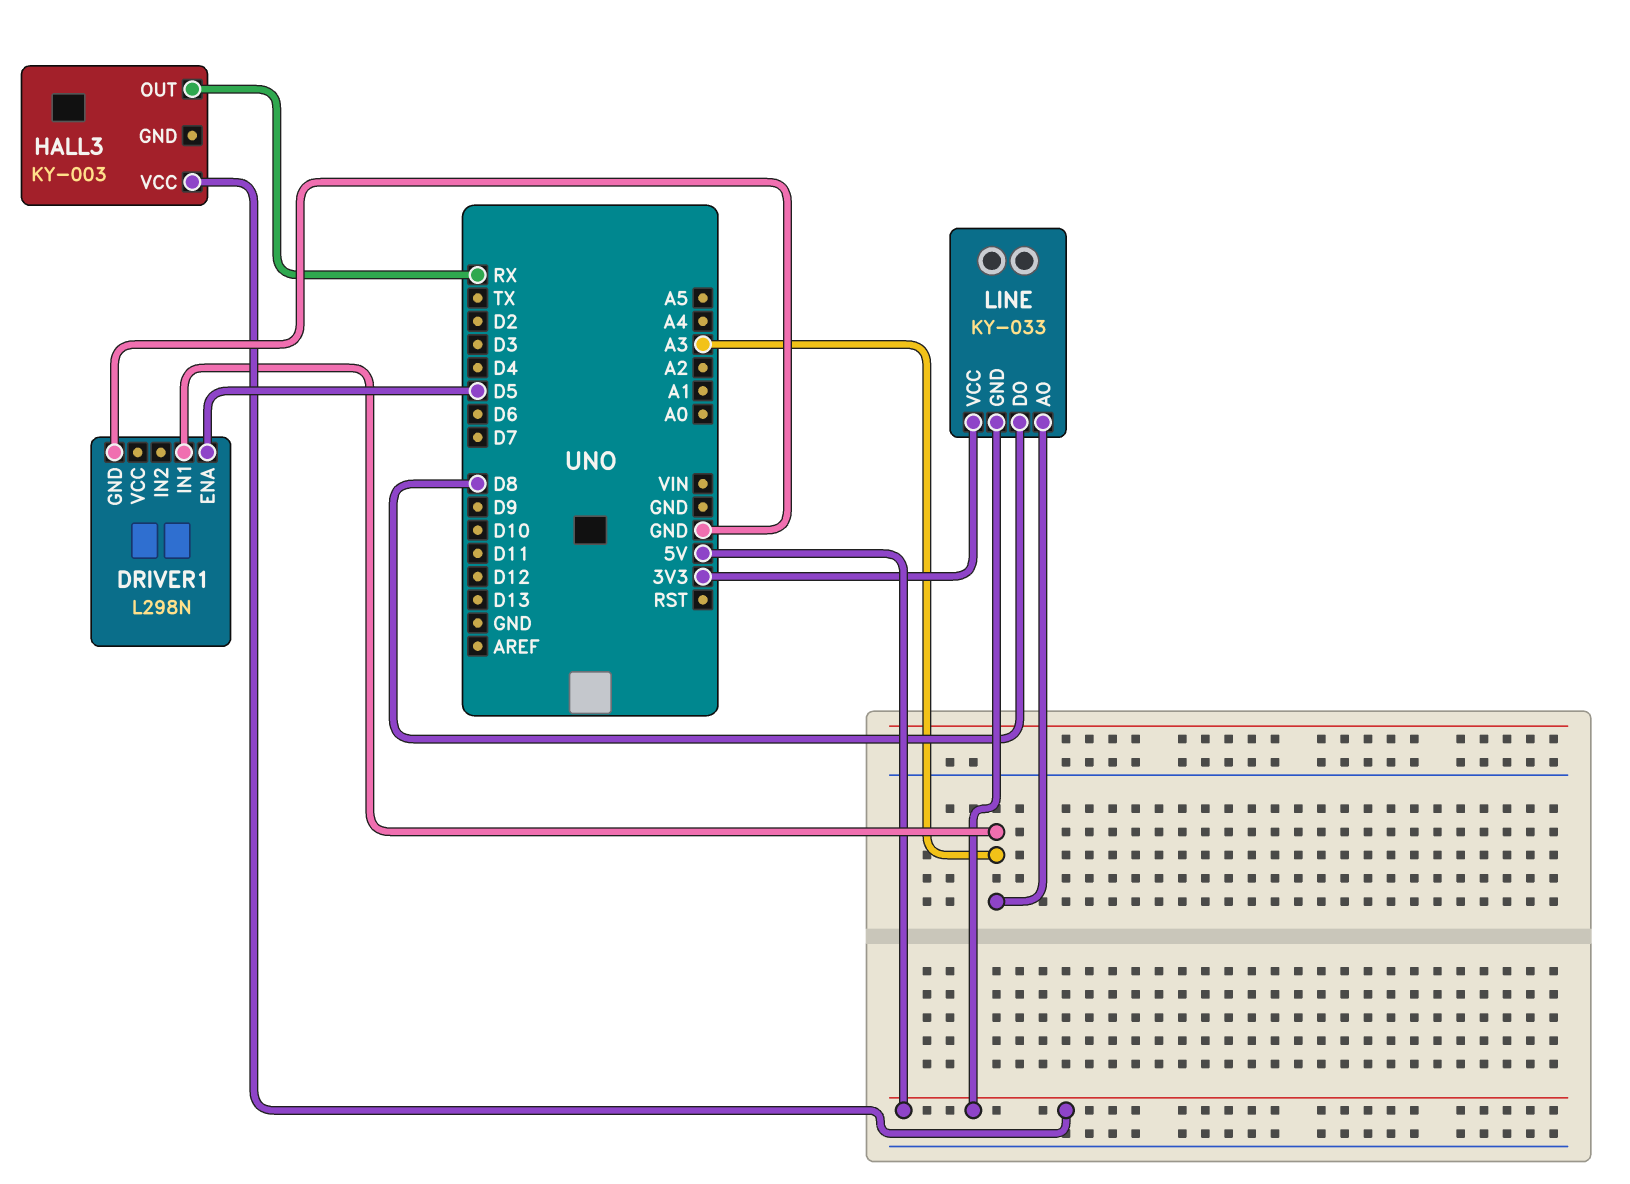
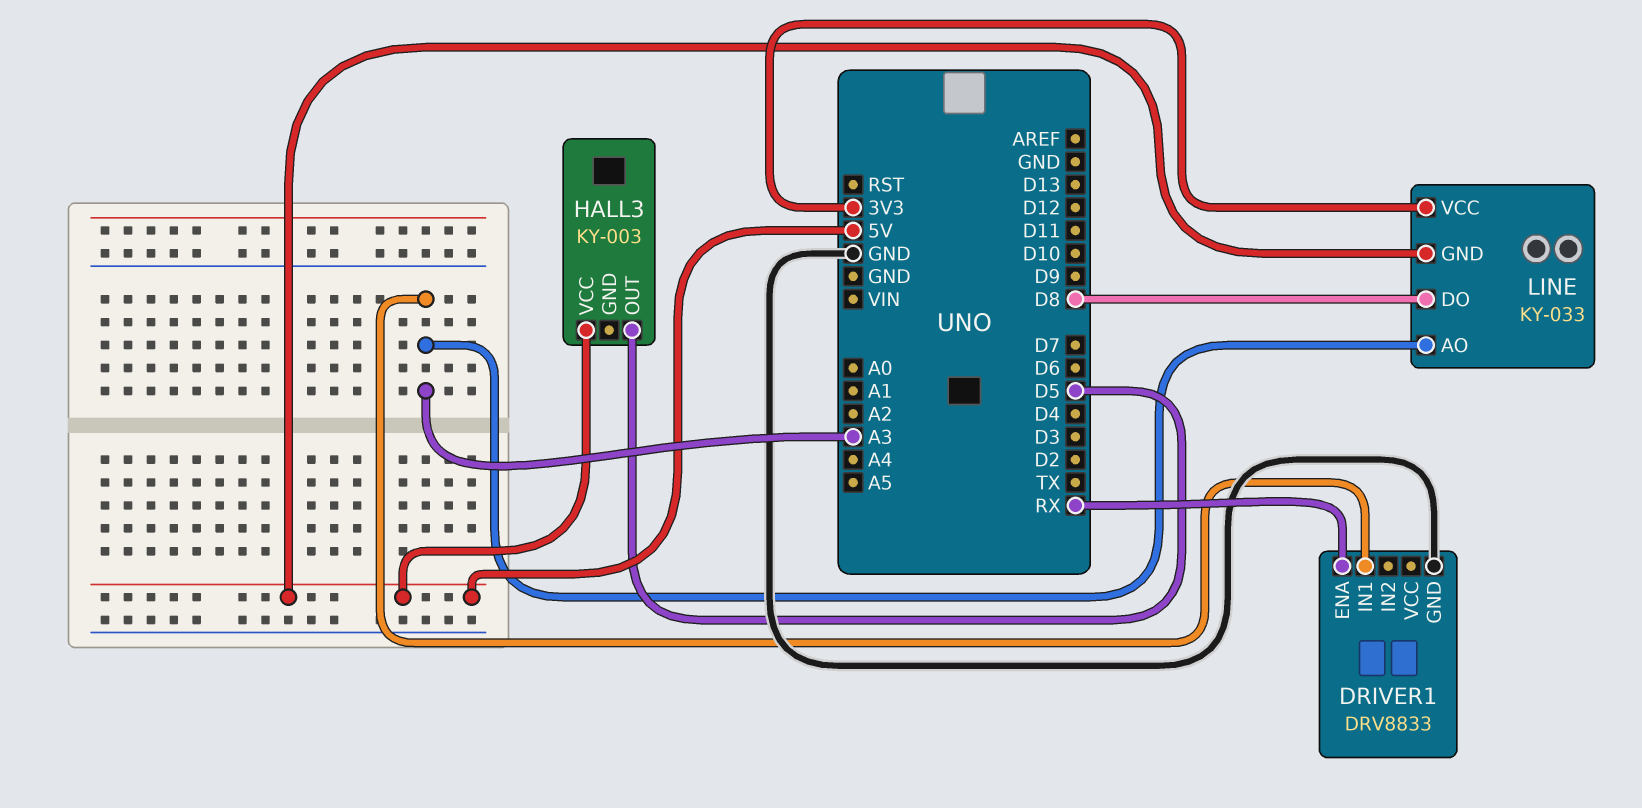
DRIVER1: L298N -> DRV8833
DRIVER1 pin ENA: D5 -> RX
HALL3 pin OUT: RX -> D5

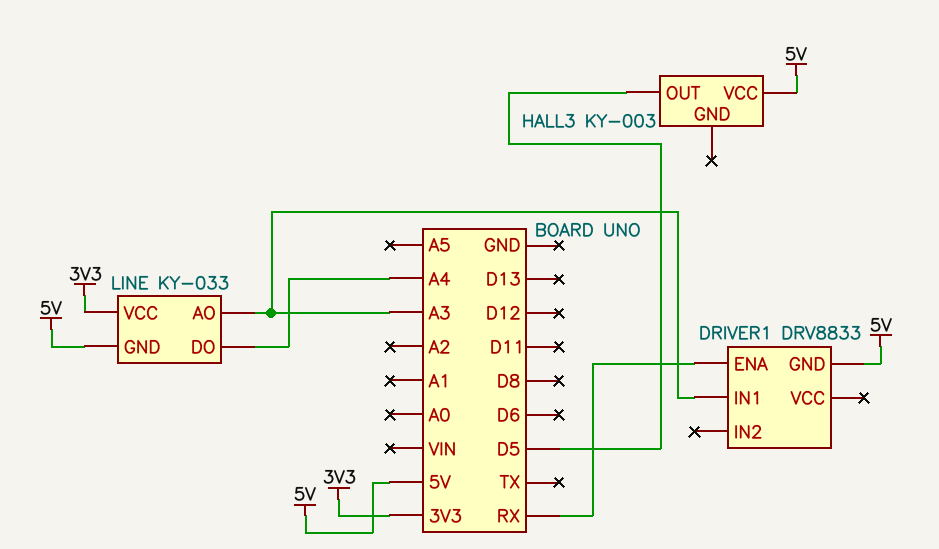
DRIVER1 pin GND: GND -> 5V
LINE pin DO: D8 -> A4

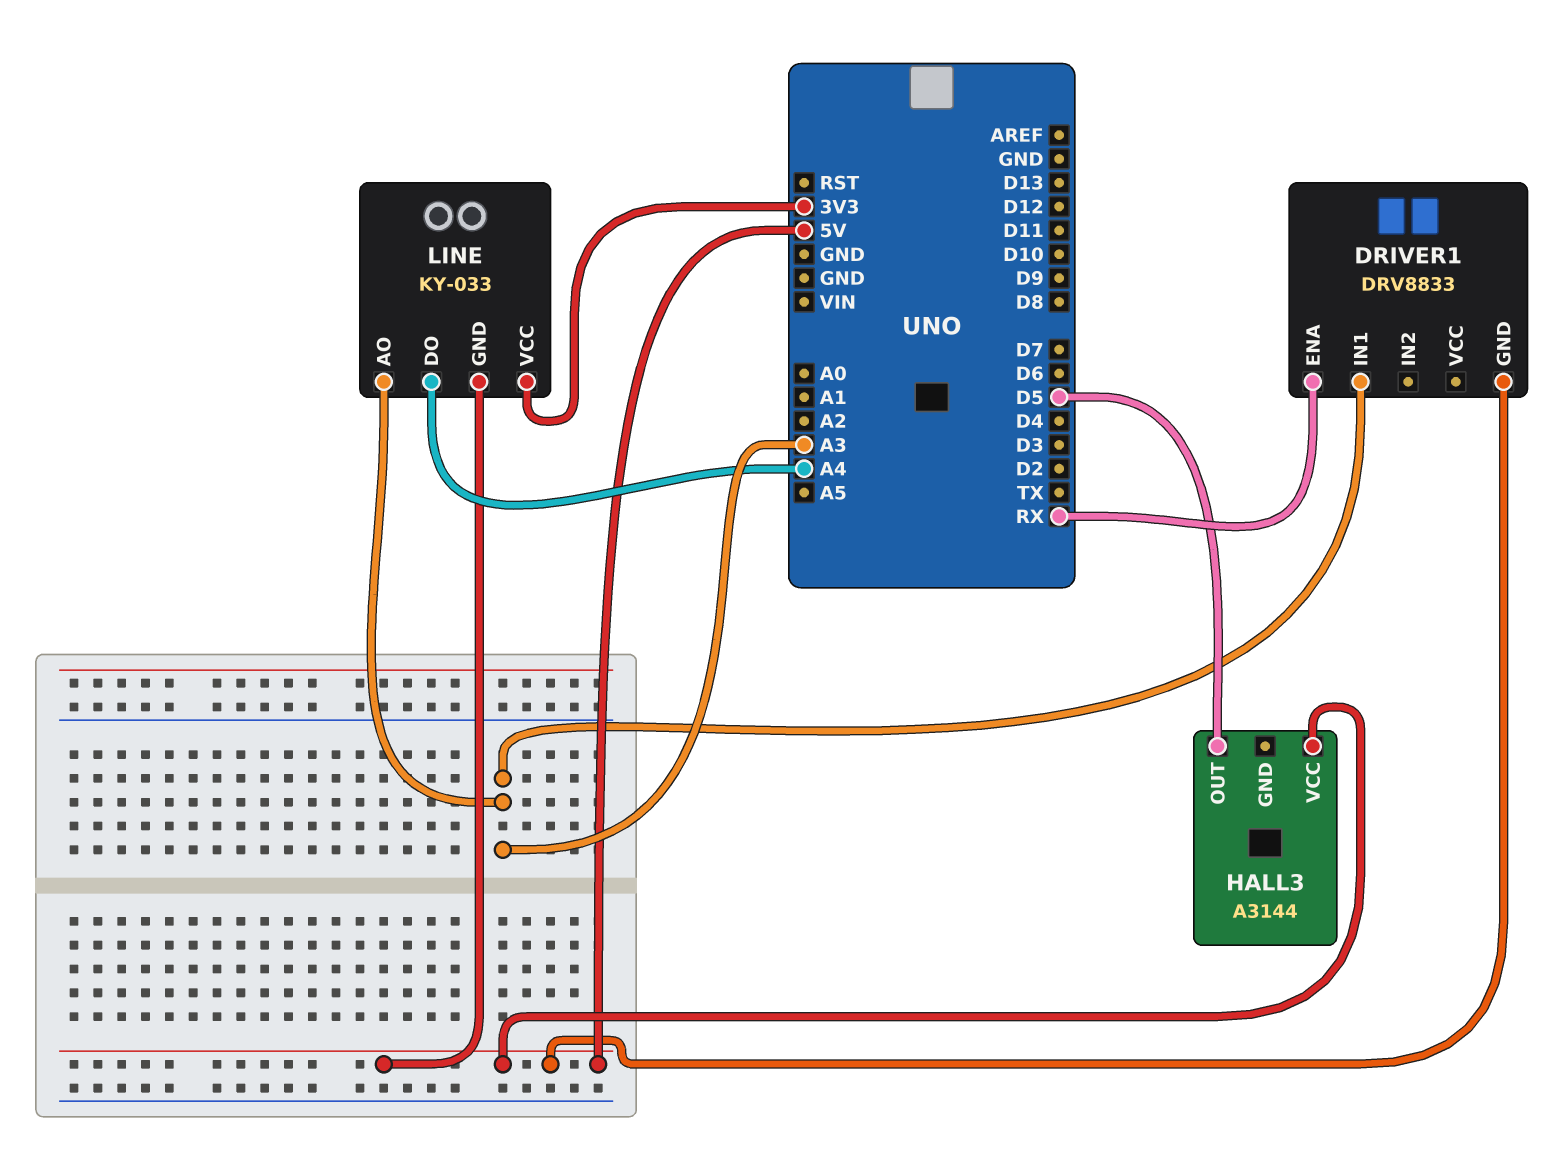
HALL3: KY-003 -> A3144

